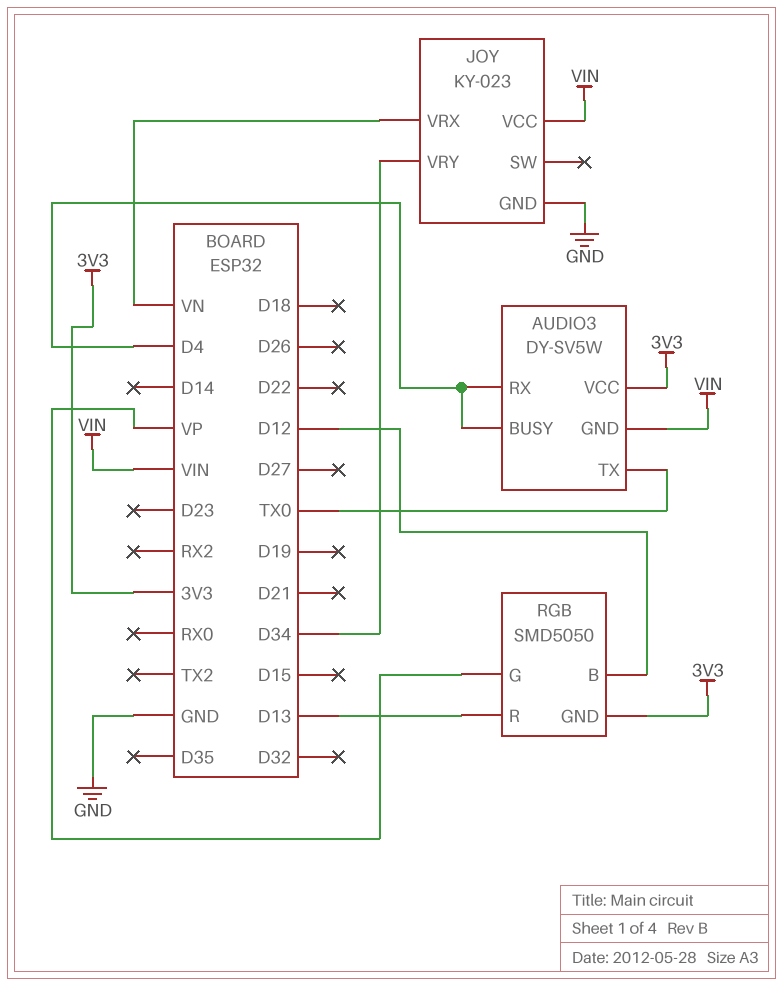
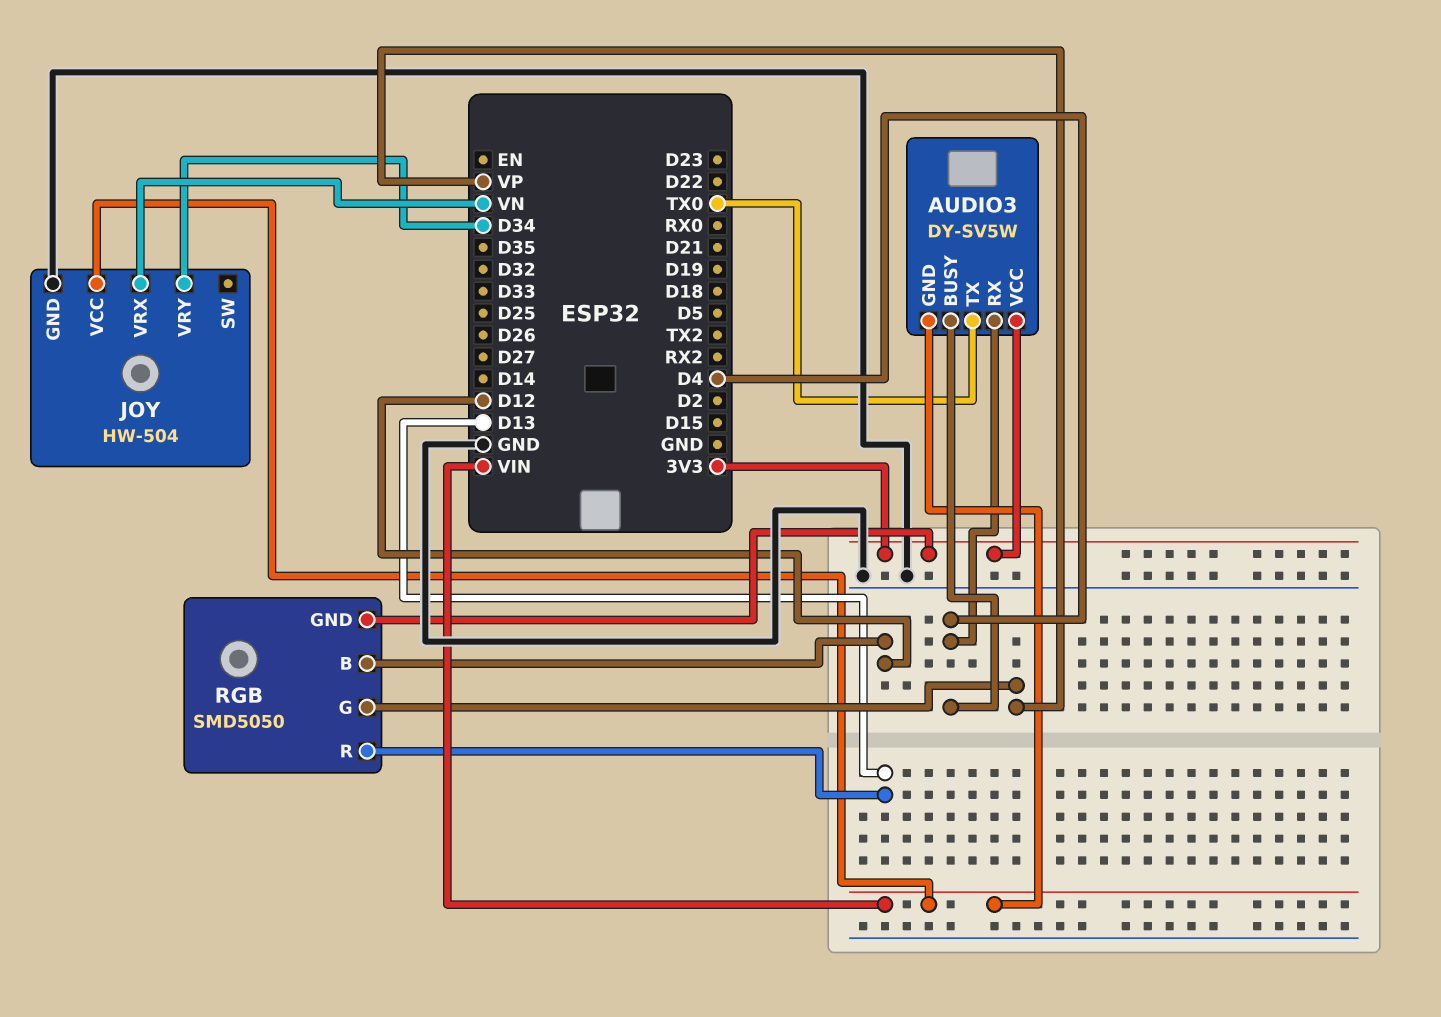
JOY: KY-023 -> HW-504

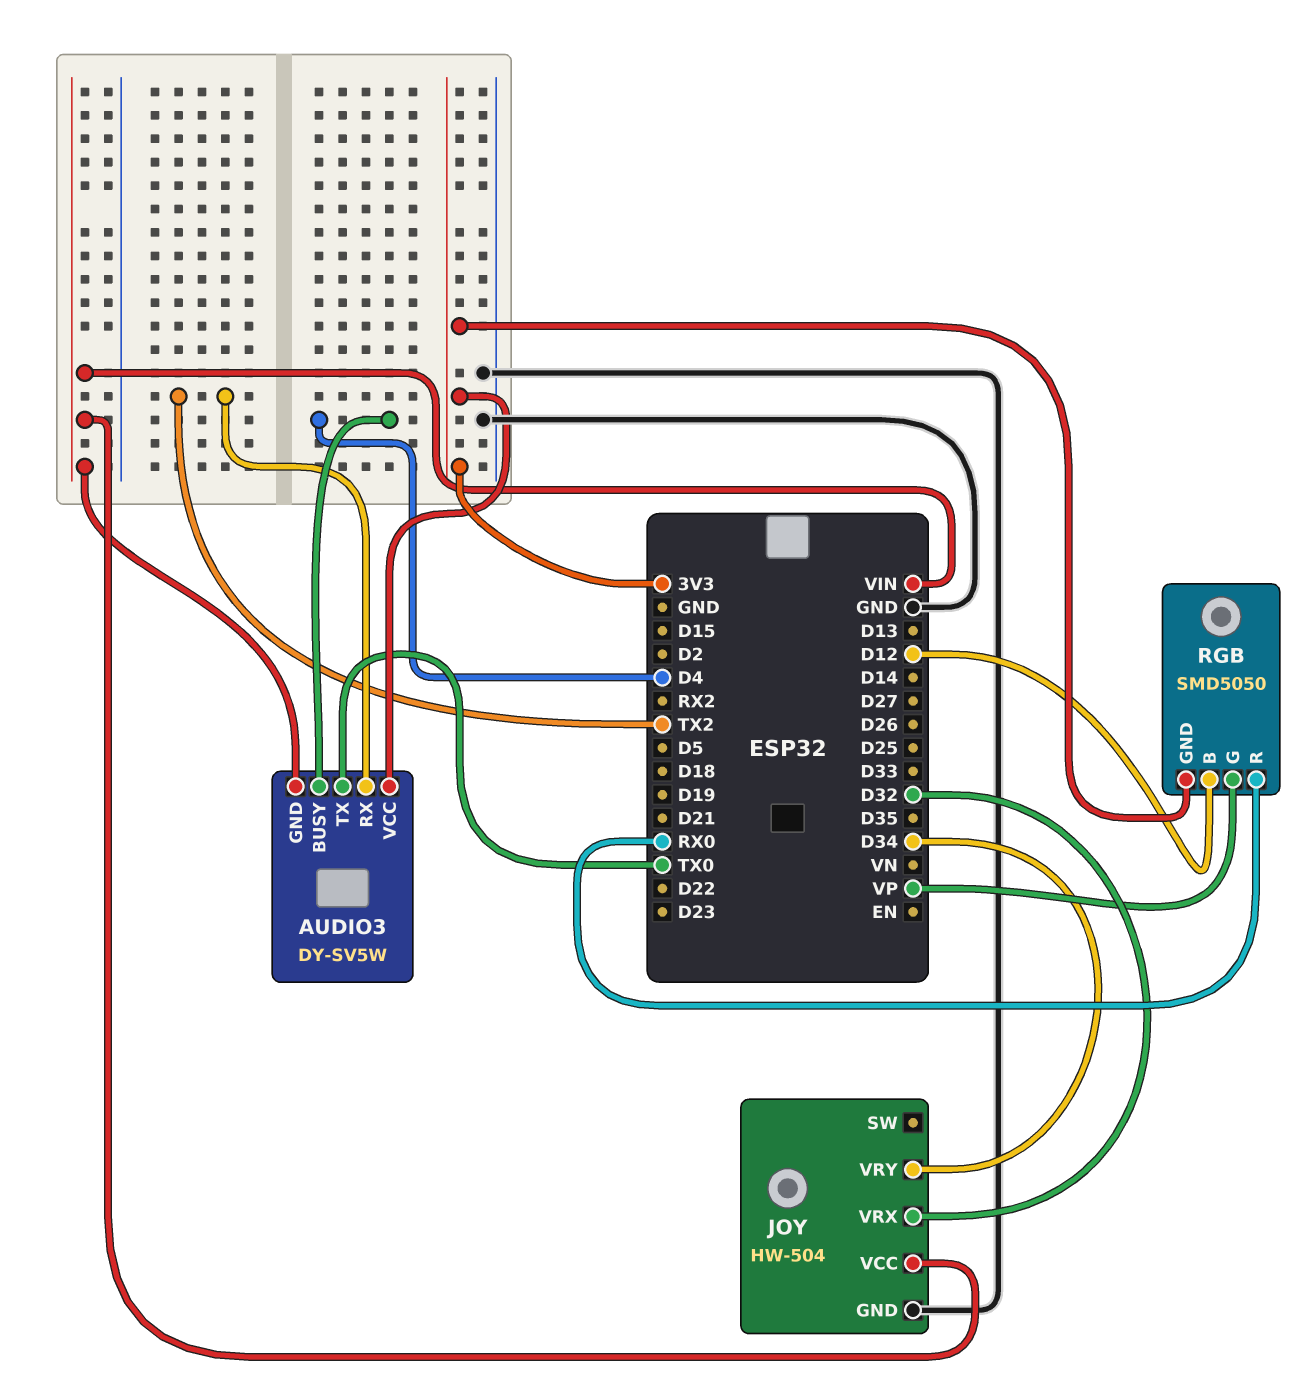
AUDIO3 pin RX: D4 -> TX2
JOY pin VRX: VN -> D32
RGB pin R: D13 -> RX0

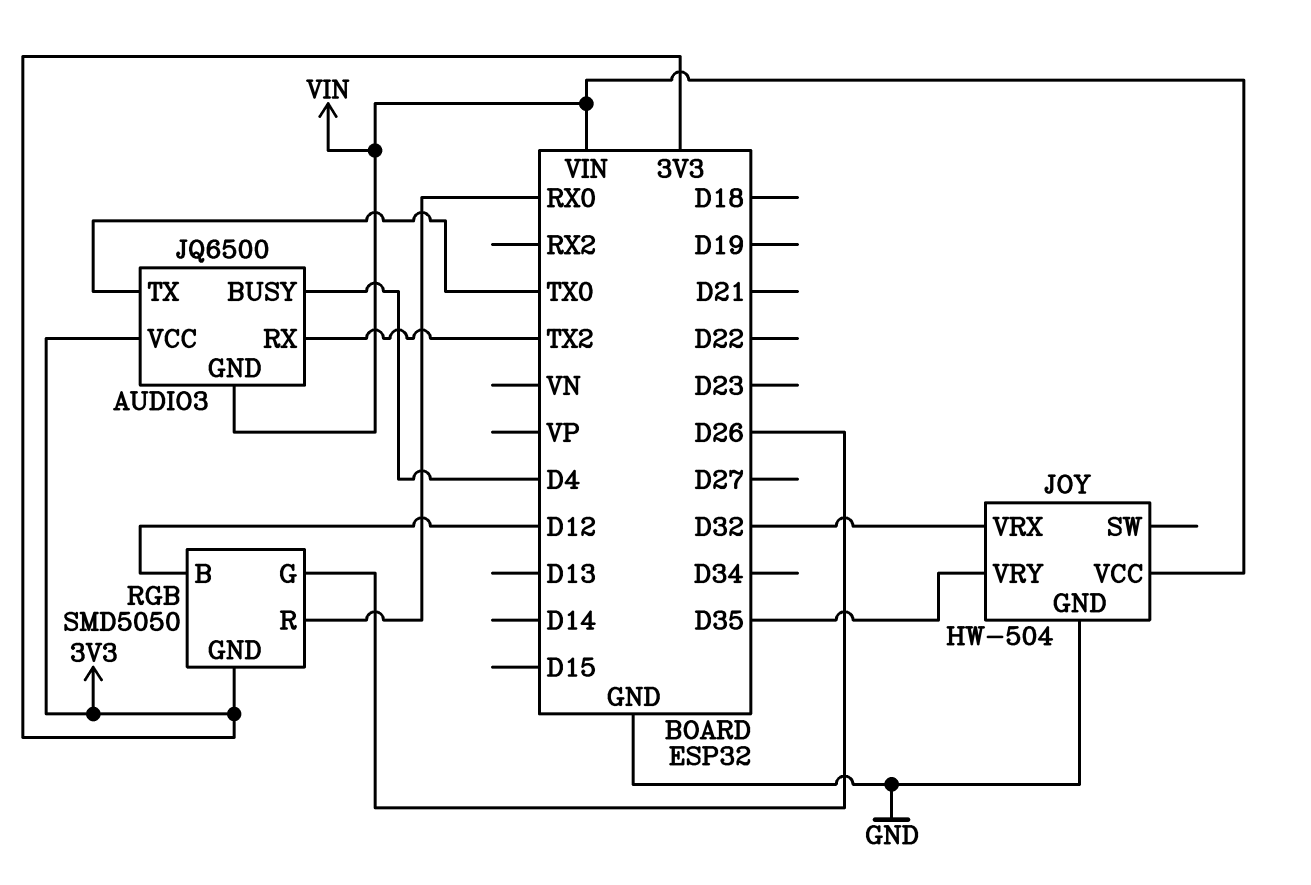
AUDIO3: DY-SV5W -> JQ6500
JOY pin VRY: D34 -> D35
RGB pin G: VP -> D26

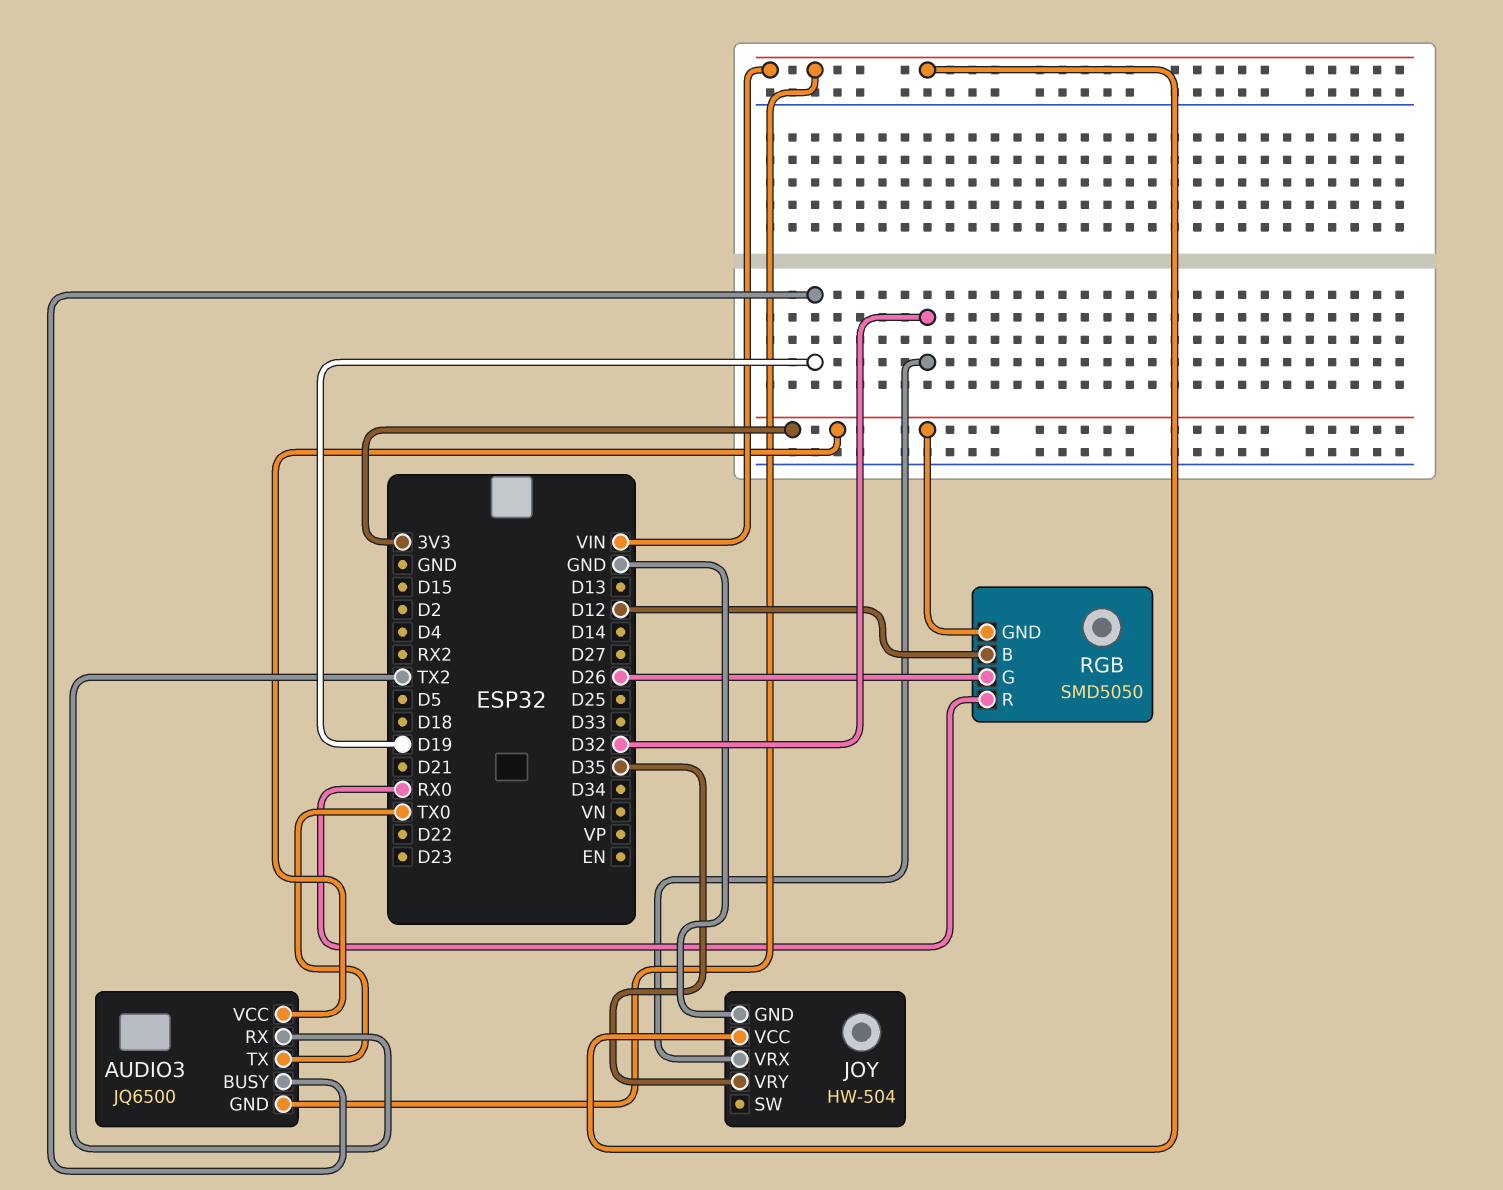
AUDIO3 pin BUSY: D4 -> D19

